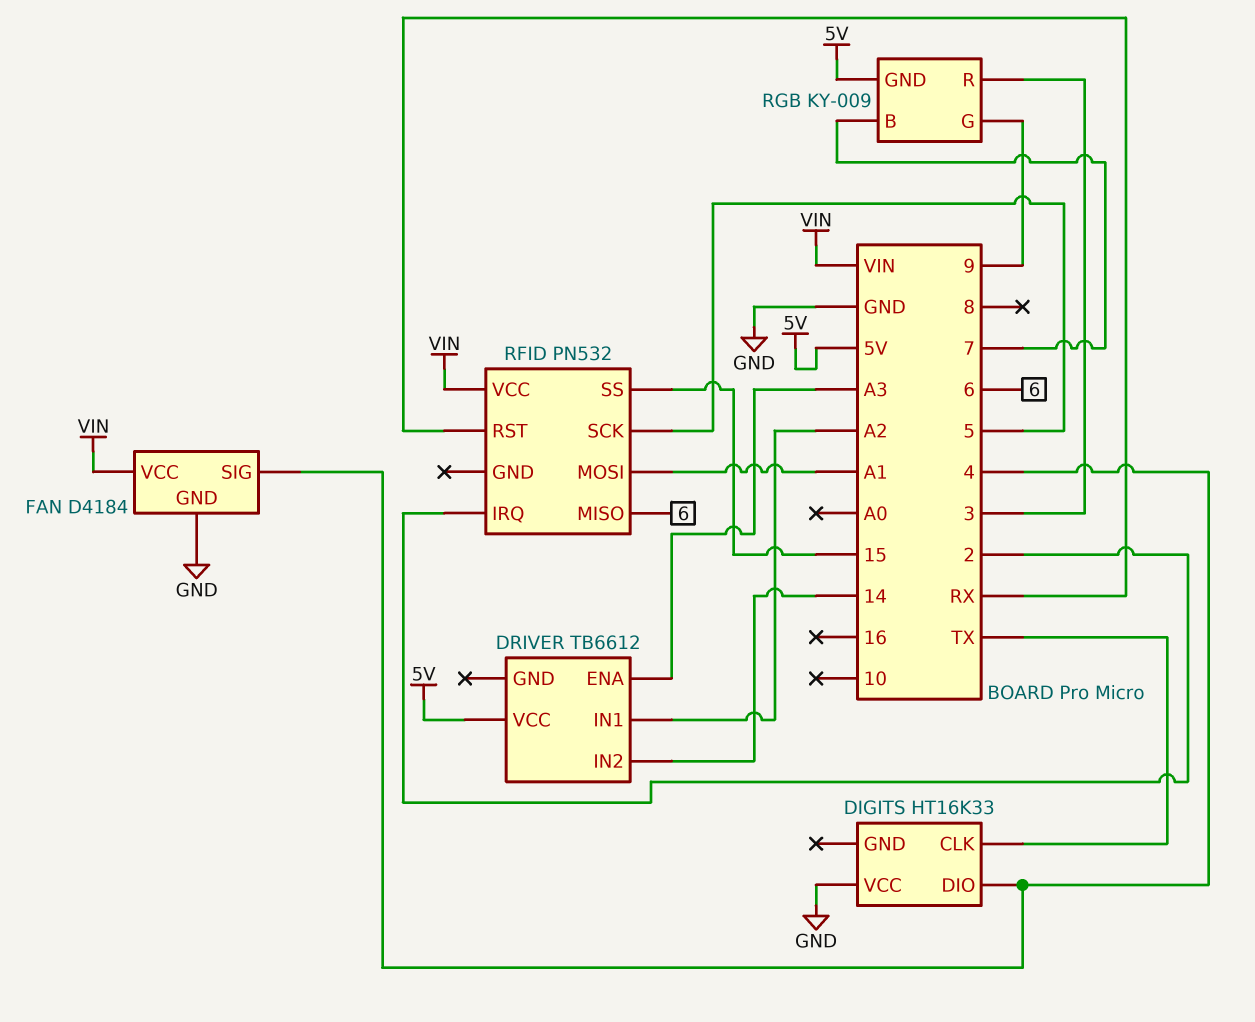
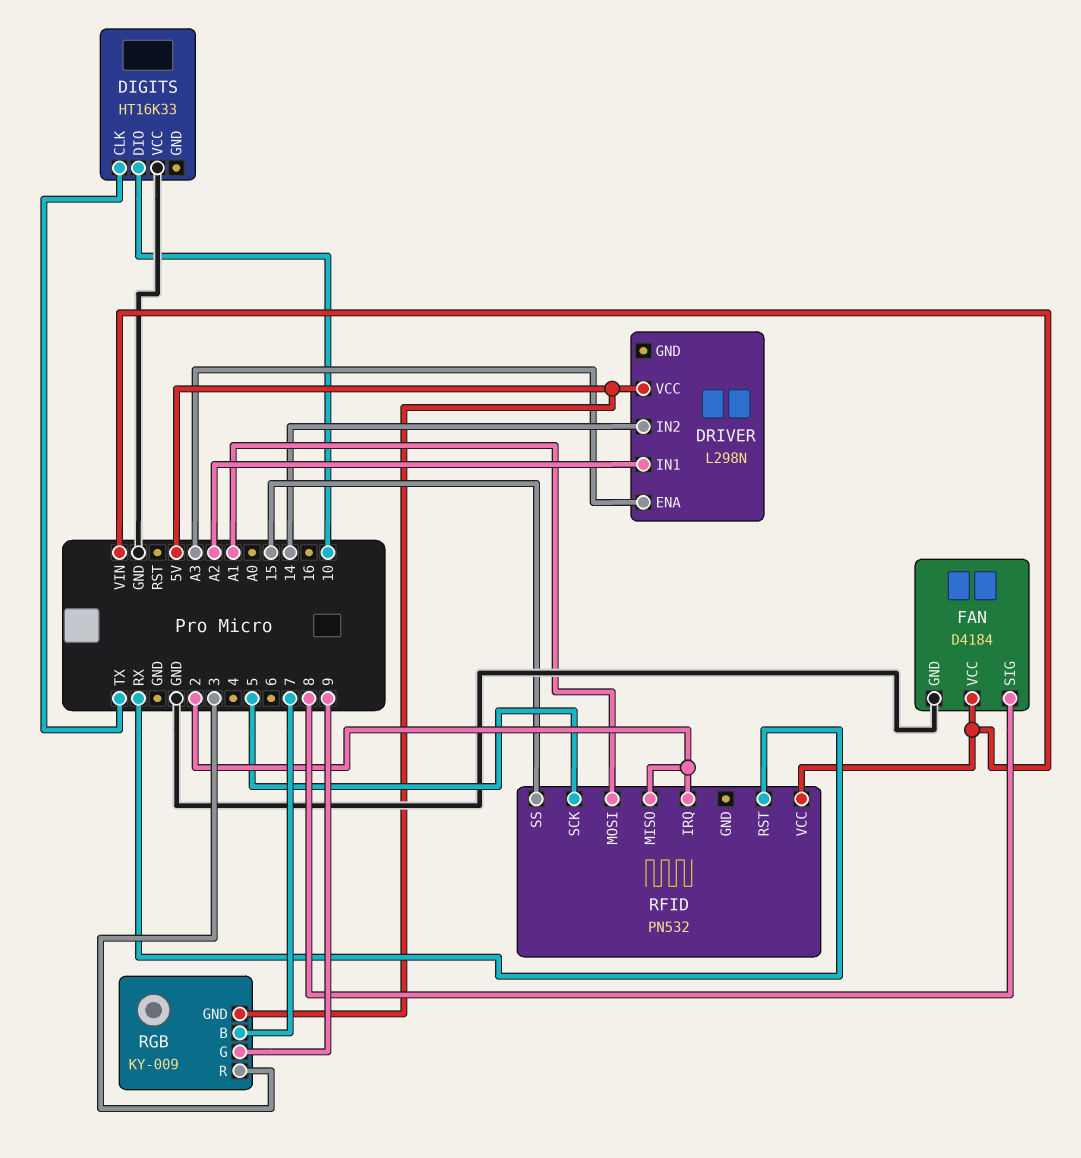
DIGITS pin DIO: 4 -> 10
DRIVER: TB6612 -> L298N
FAN pin SIG: 4 -> 8
RFID pin MISO: 6 -> 2

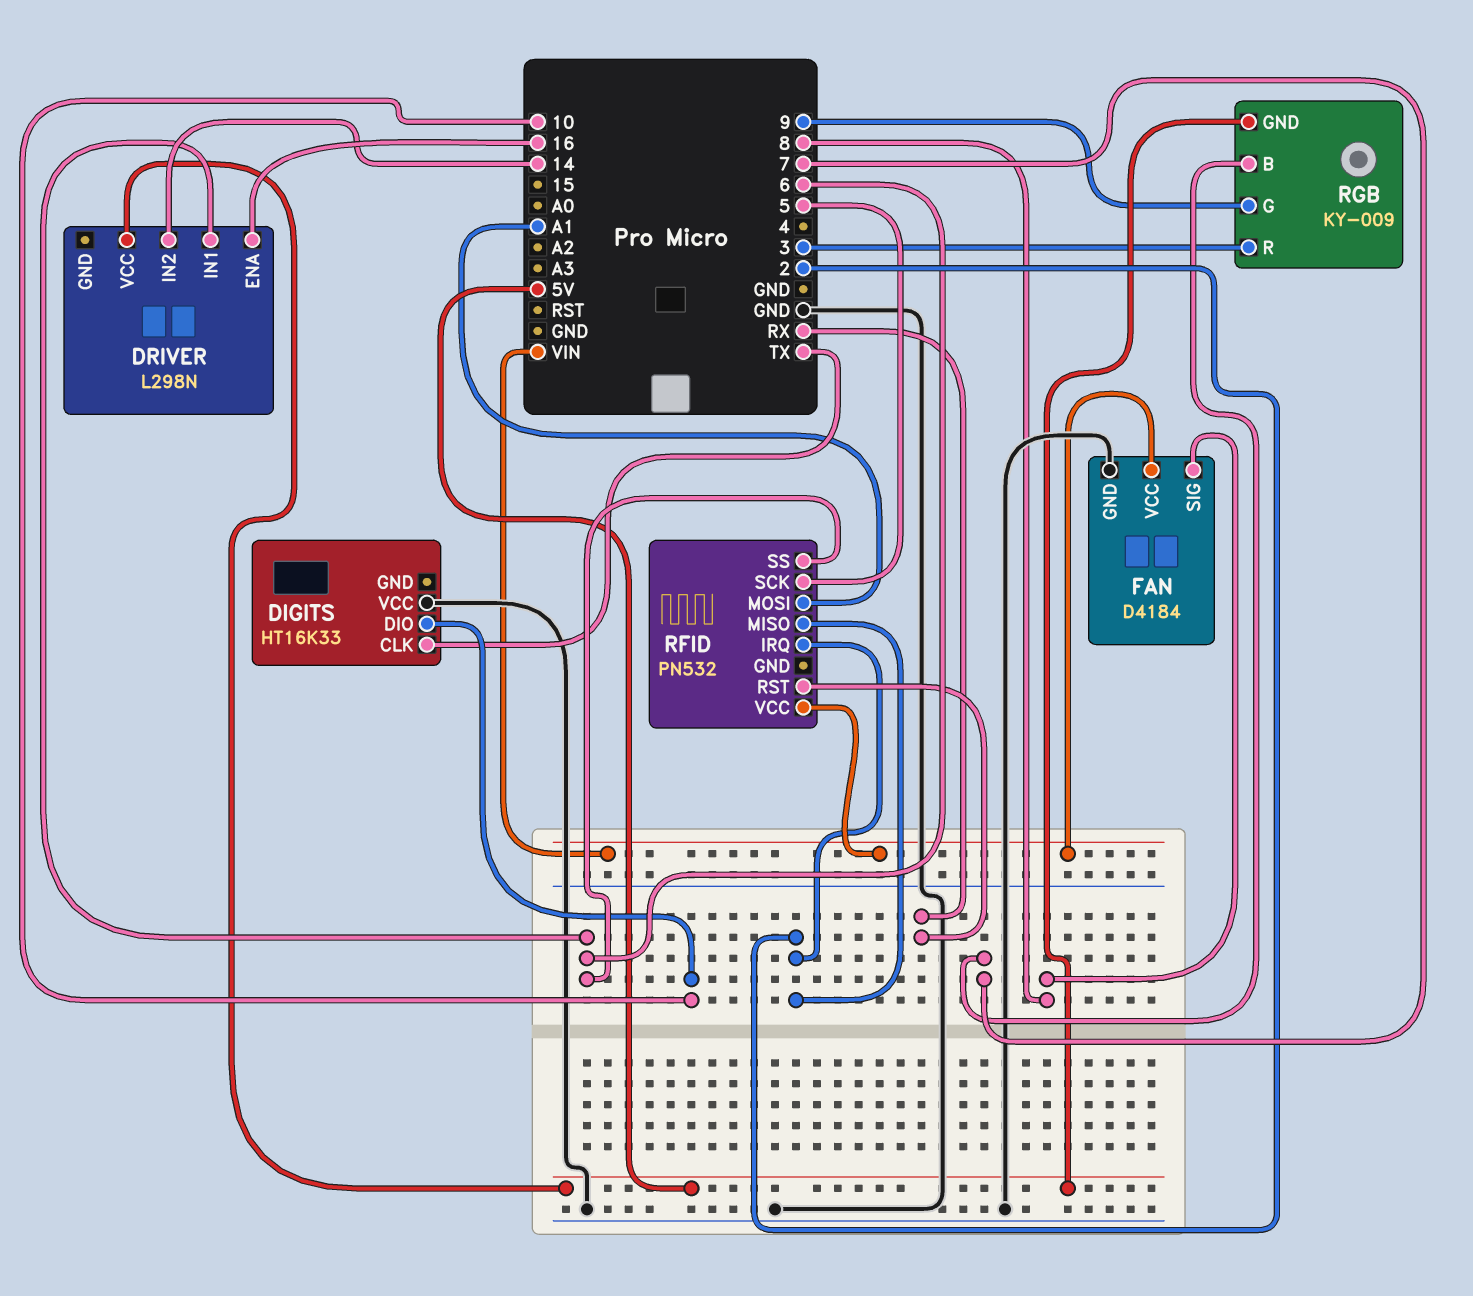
DRIVER pin ENA: A3 -> 16
DRIVER pin IN1: A2 -> 6
RFID pin SS: 15 -> 6

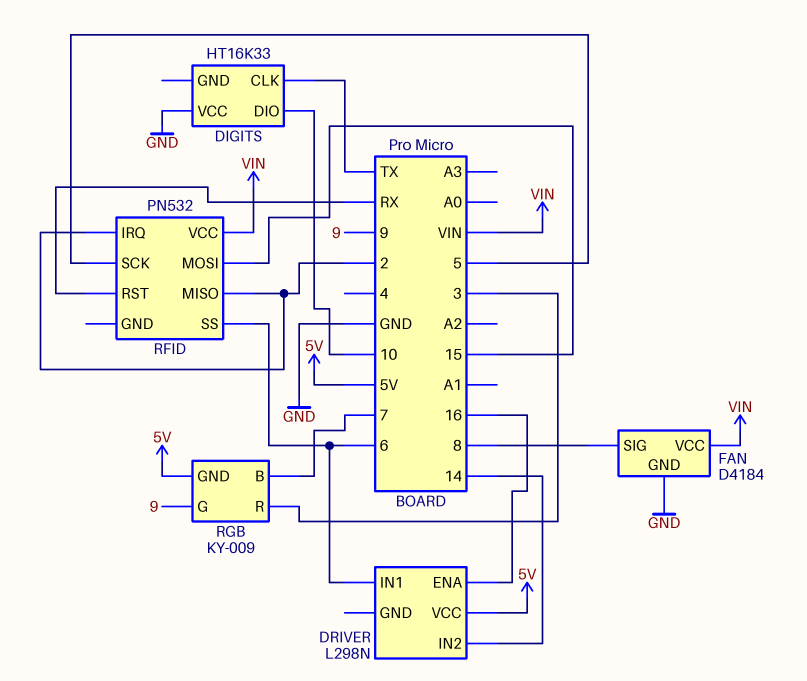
RFID pin MOSI: A1 -> 15

